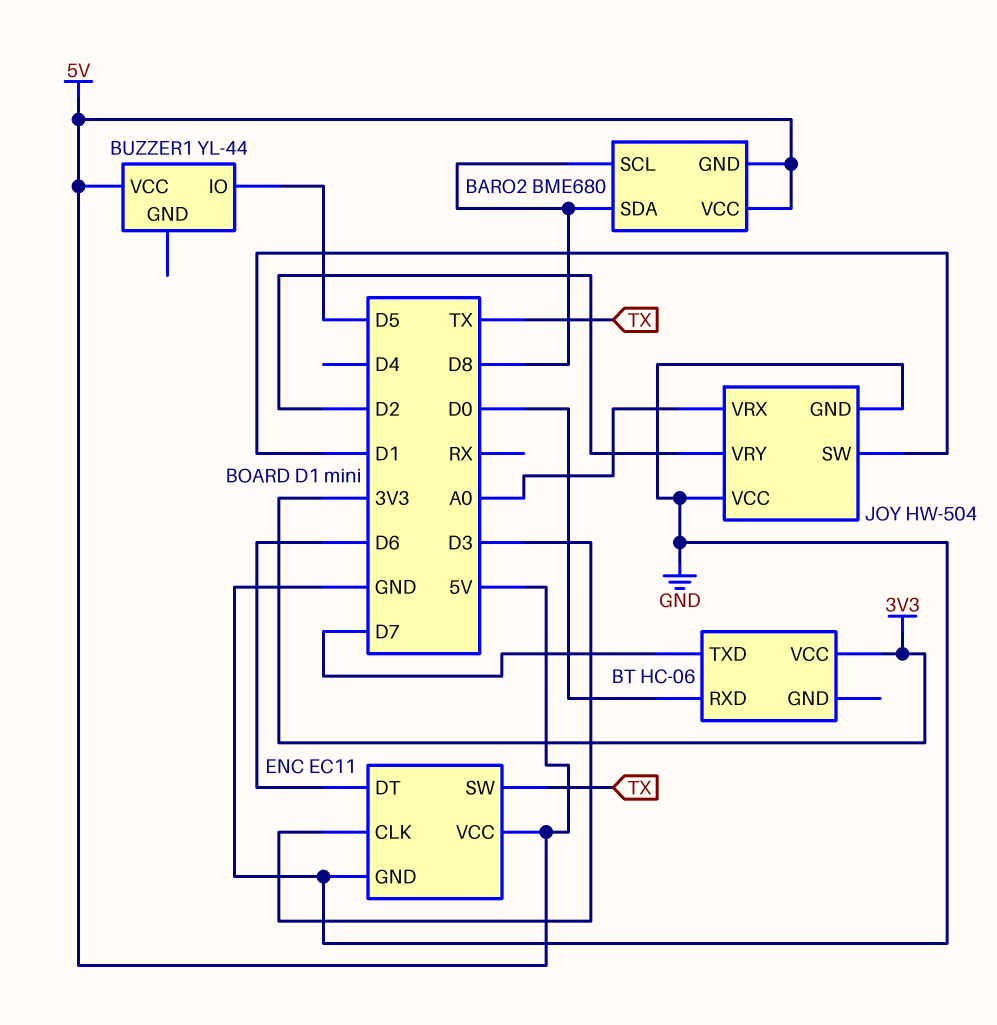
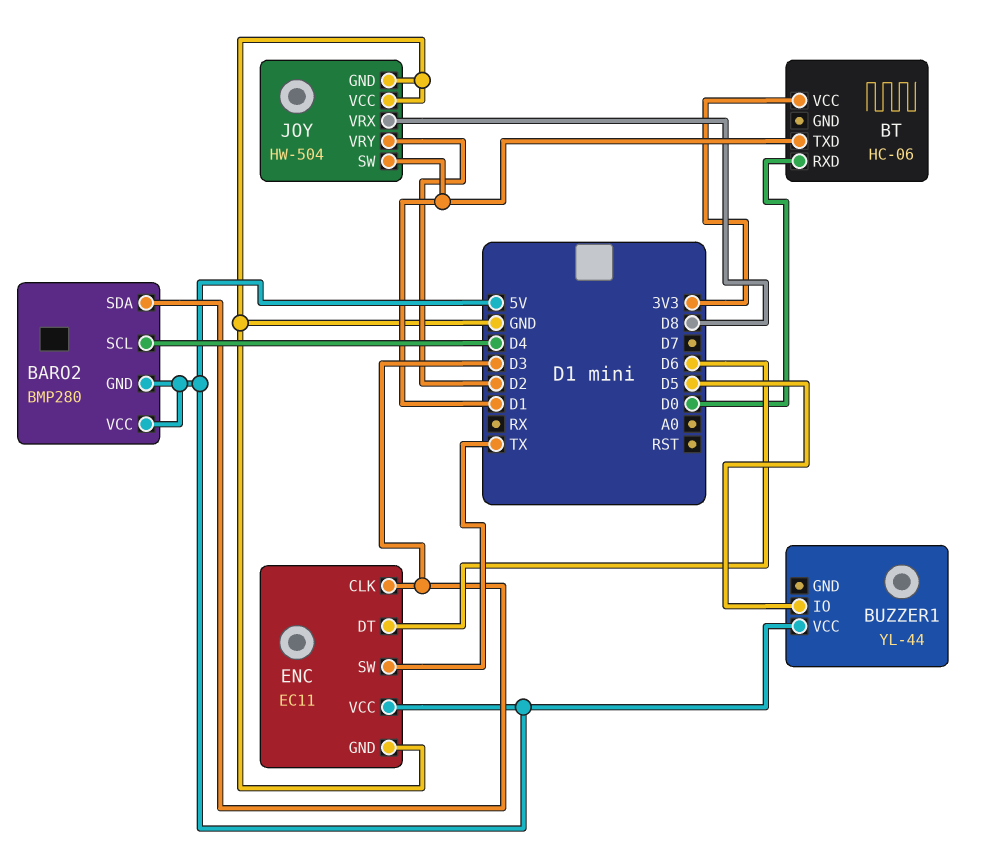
BARO2: BME680 -> BMP280
BARO2 pin SCL: D8 -> D4
BARO2 pin SDA: D8 -> D3
BT pin TXD: D7 -> D1
JOY pin VRX: A0 -> D8

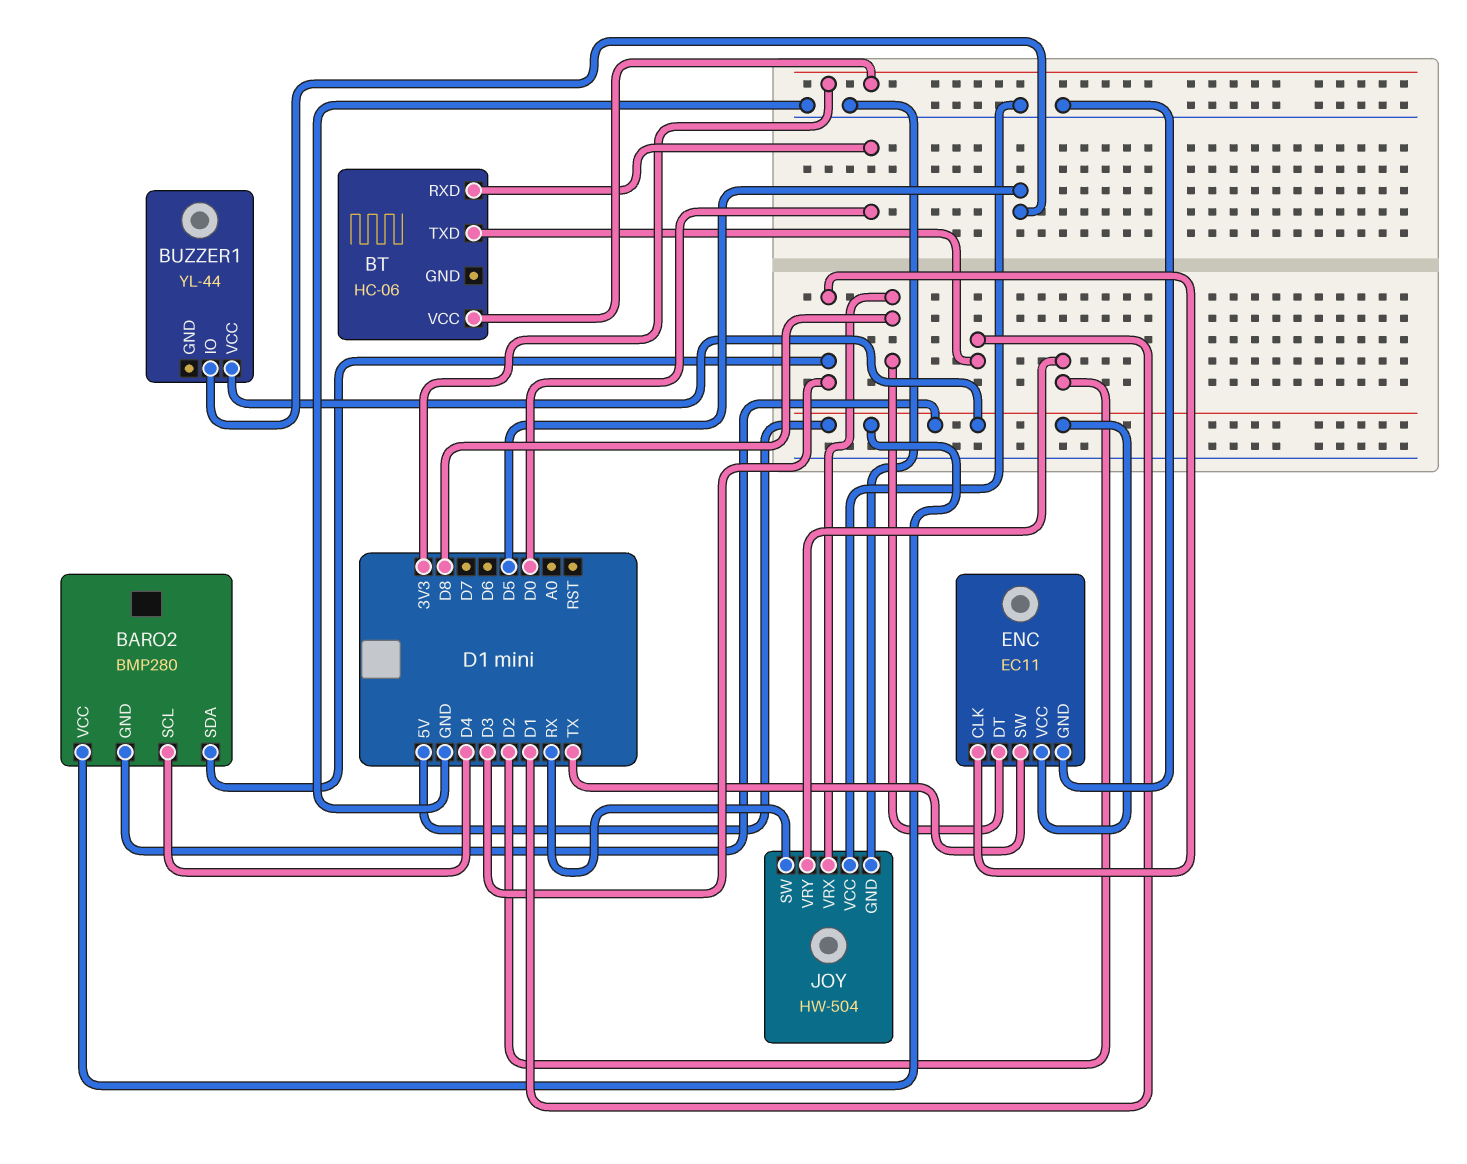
ENC pin DT: D6 -> D8
JOY pin SW: D1 -> RX

